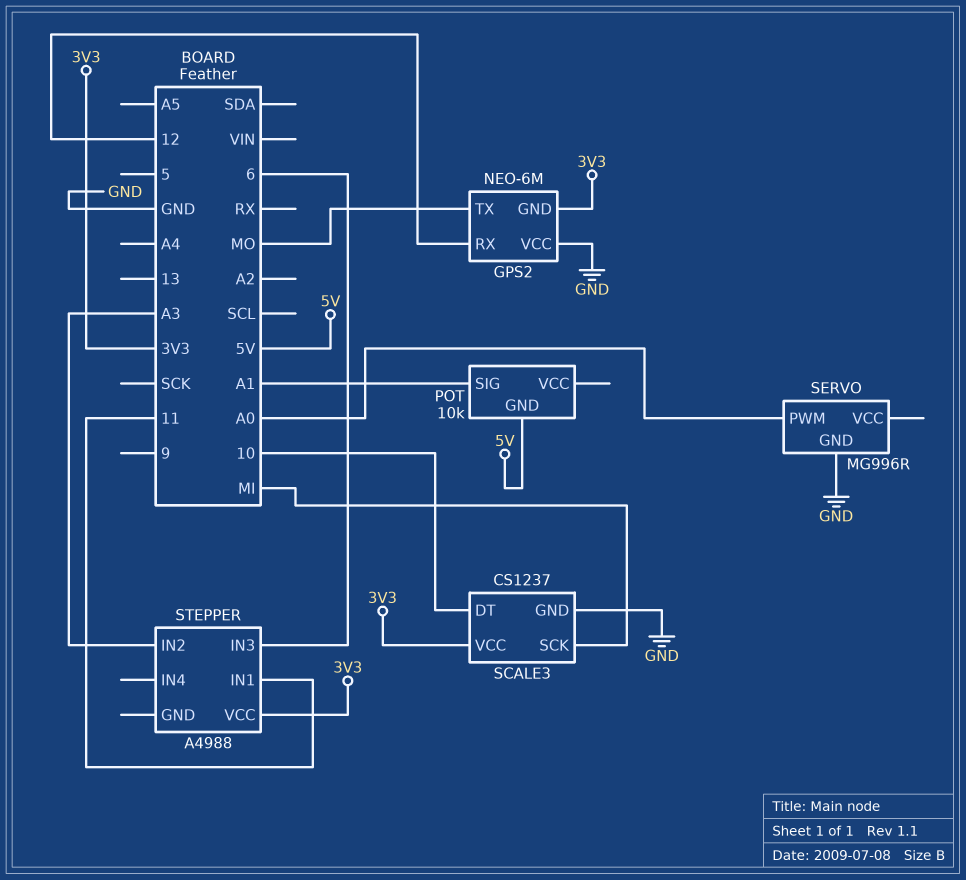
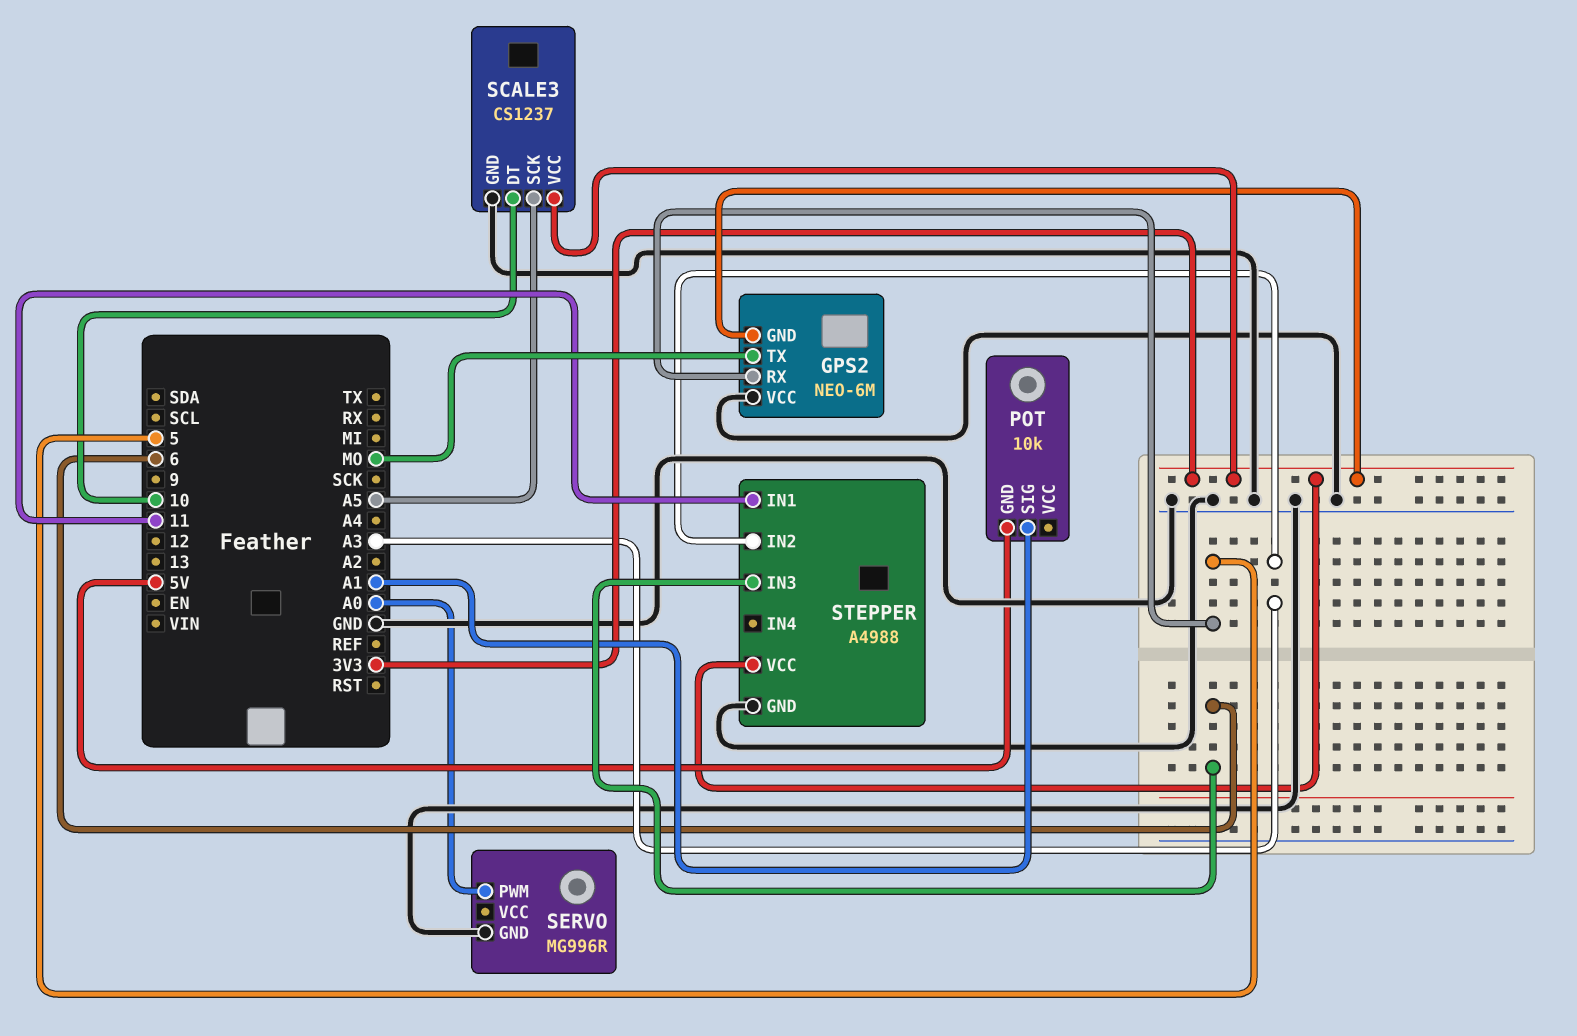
GPS2 pin RX: 12 -> 5
SCALE3 pin SCK: MI -> A5
STEPPER pin GND: none -> GND

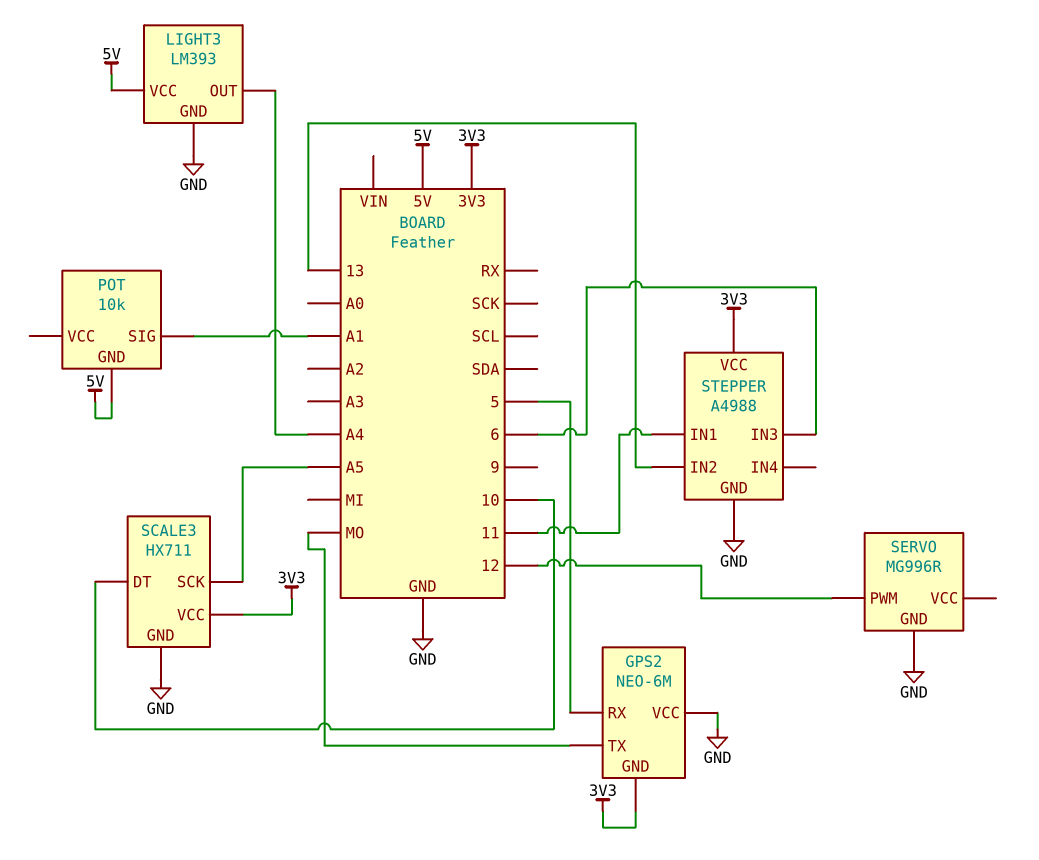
LIGHT3: none -> LM393
LIGHT3 pin GND: none -> GND
LIGHT3 pin OUT: none -> A4
LIGHT3 pin VCC: none -> 5V
SCALE3: CS1237 -> HX711
SERVO pin PWM: A0 -> 12
STEPPER pin IN2: A3 -> 13

